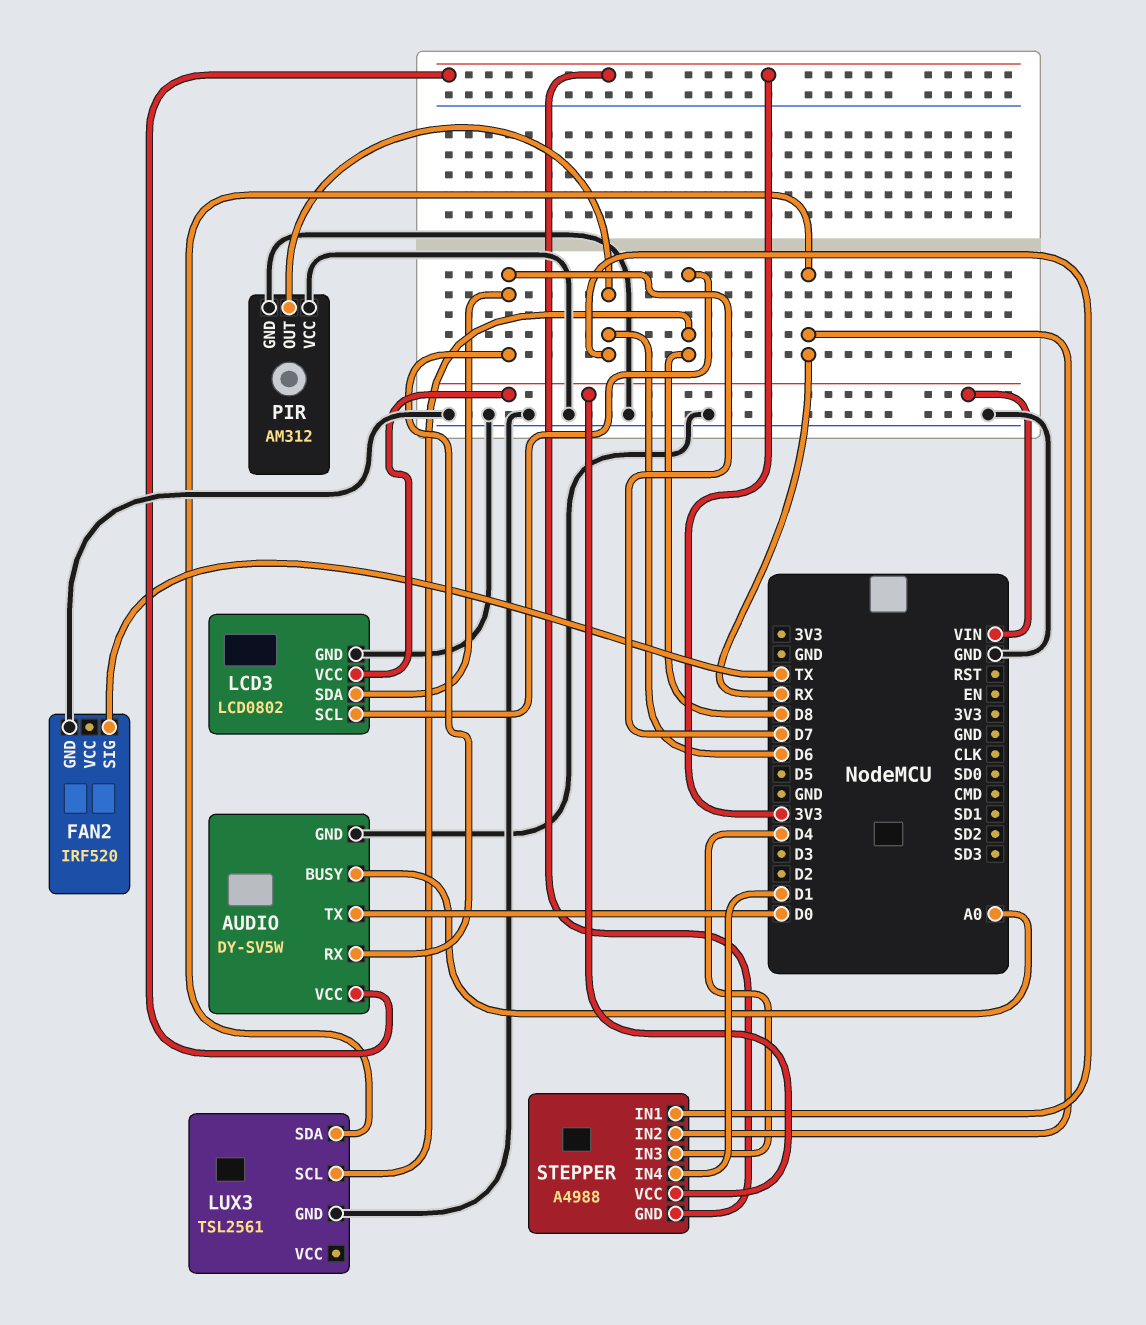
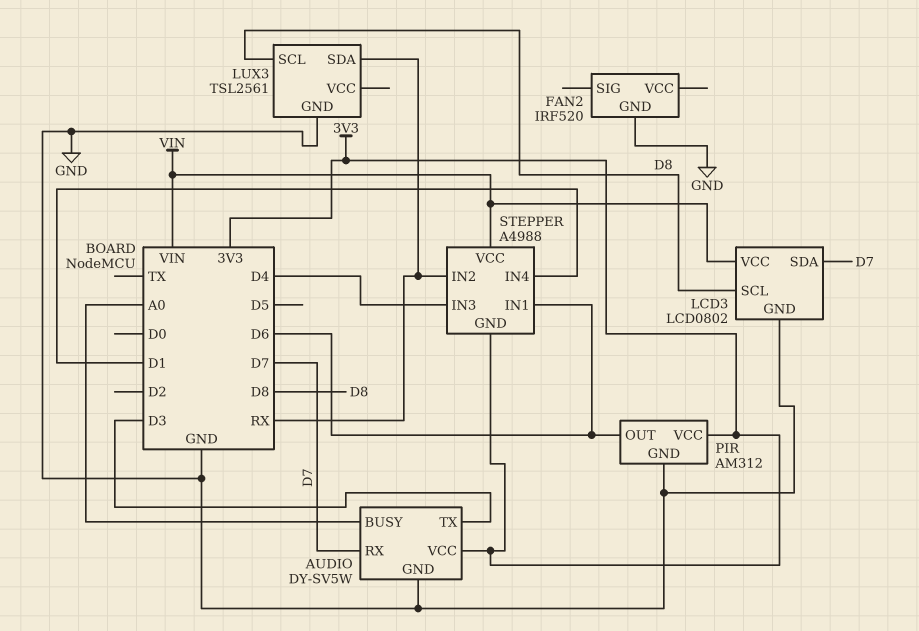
AUDIO pin TX: D0 -> D3
FAN2 pin SIG: TX -> none
PIR pin VCC: GND -> 3V3

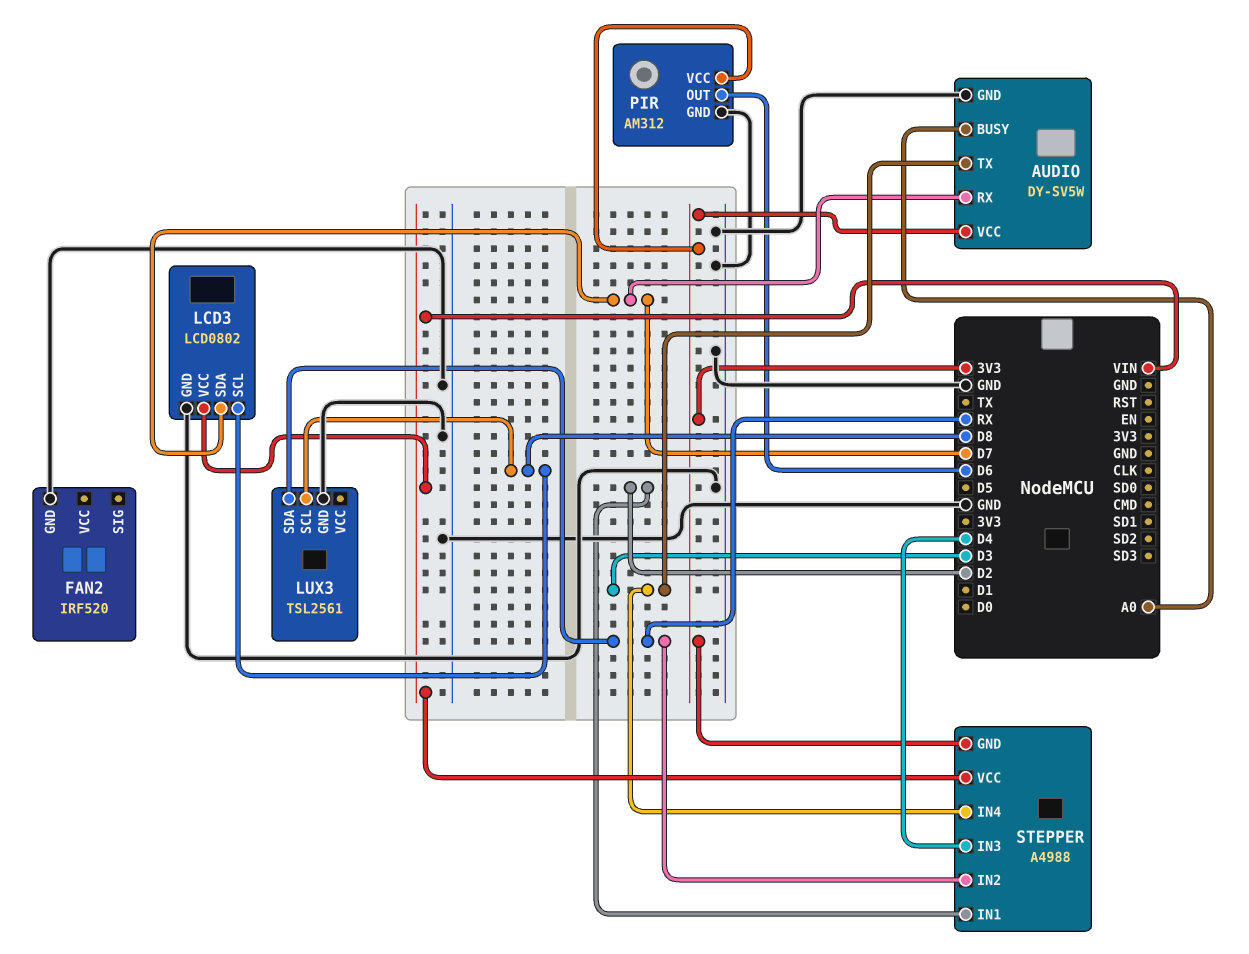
STEPPER pin IN1: D6 -> D2
STEPPER pin IN4: D1 -> D3

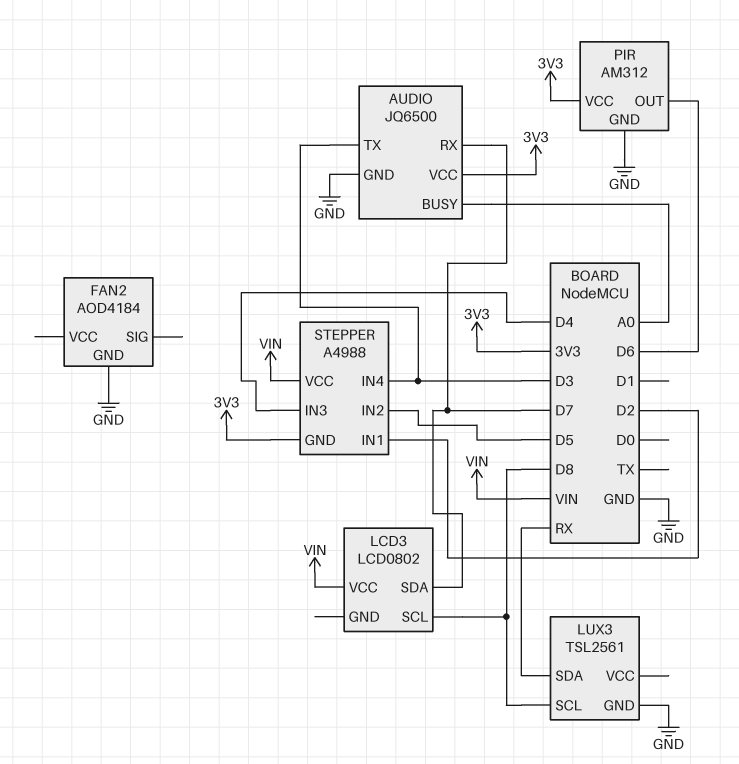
AUDIO: DY-SV5W -> JQ6500
FAN2: IRF520 -> AOD4184
LCD3 pin GND: GND -> none
STEPPER pin IN2: RX -> D5

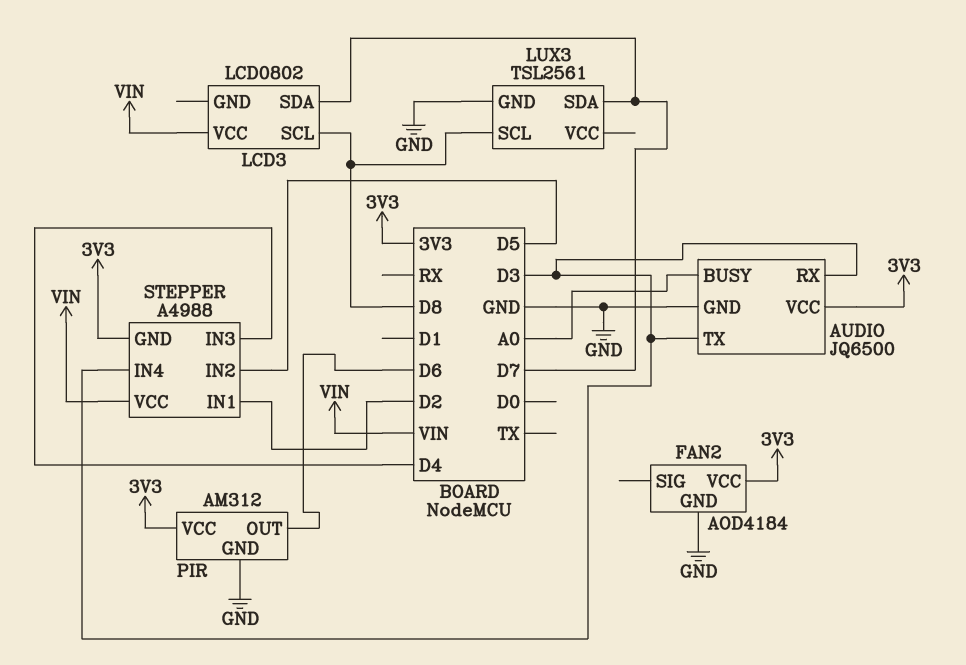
AUDIO pin RX: D7 -> D3
FAN2 pin VCC: none -> 3V3
LUX3 pin SDA: RX -> D7

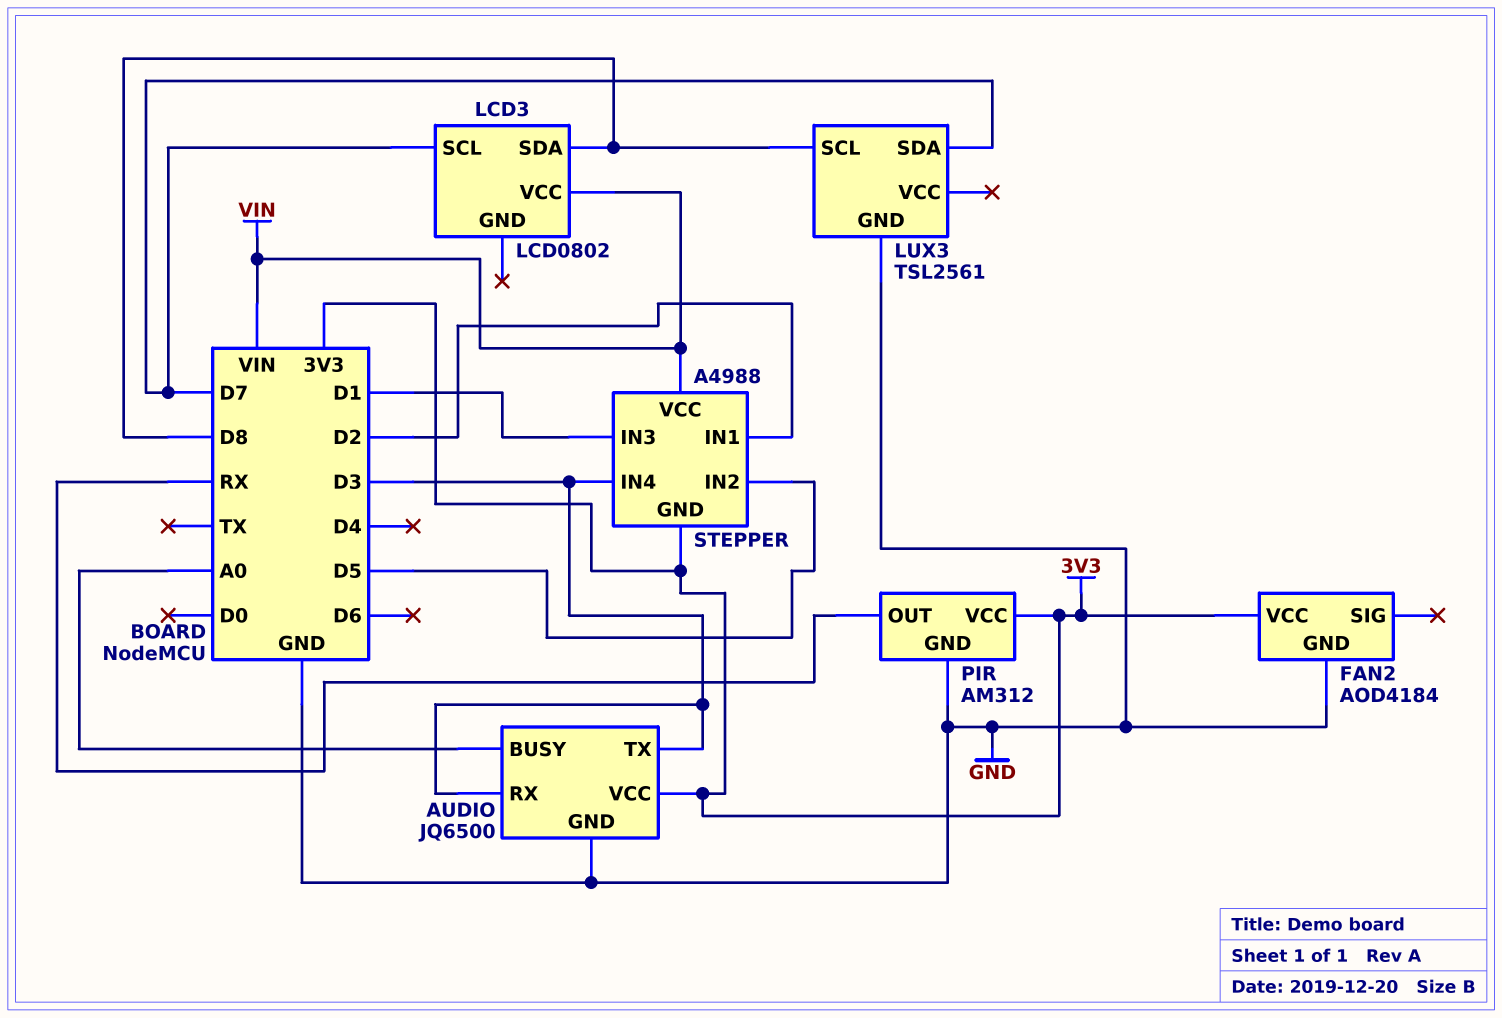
LCD3 pin SCL: D8 -> D7
LCD3 pin SDA: D7 -> D8
PIR pin OUT: D6 -> RX
STEPPER pin IN3: D4 -> D1

